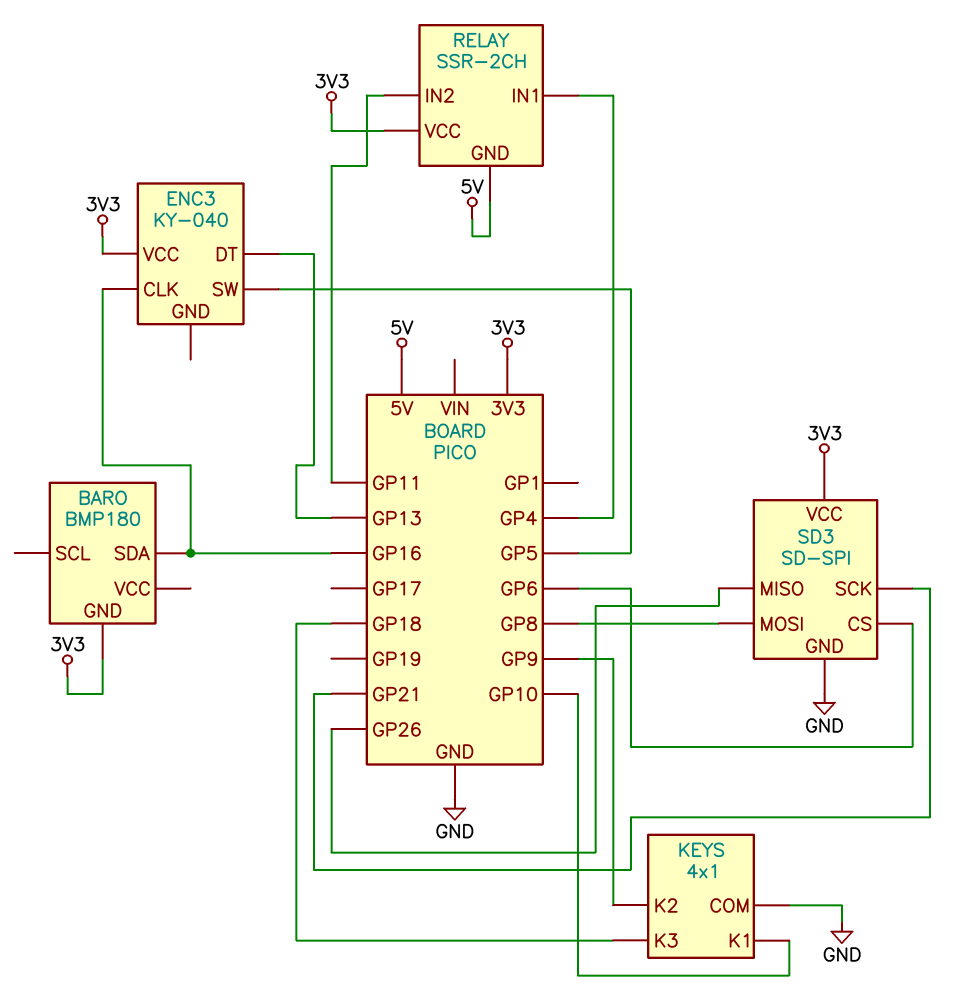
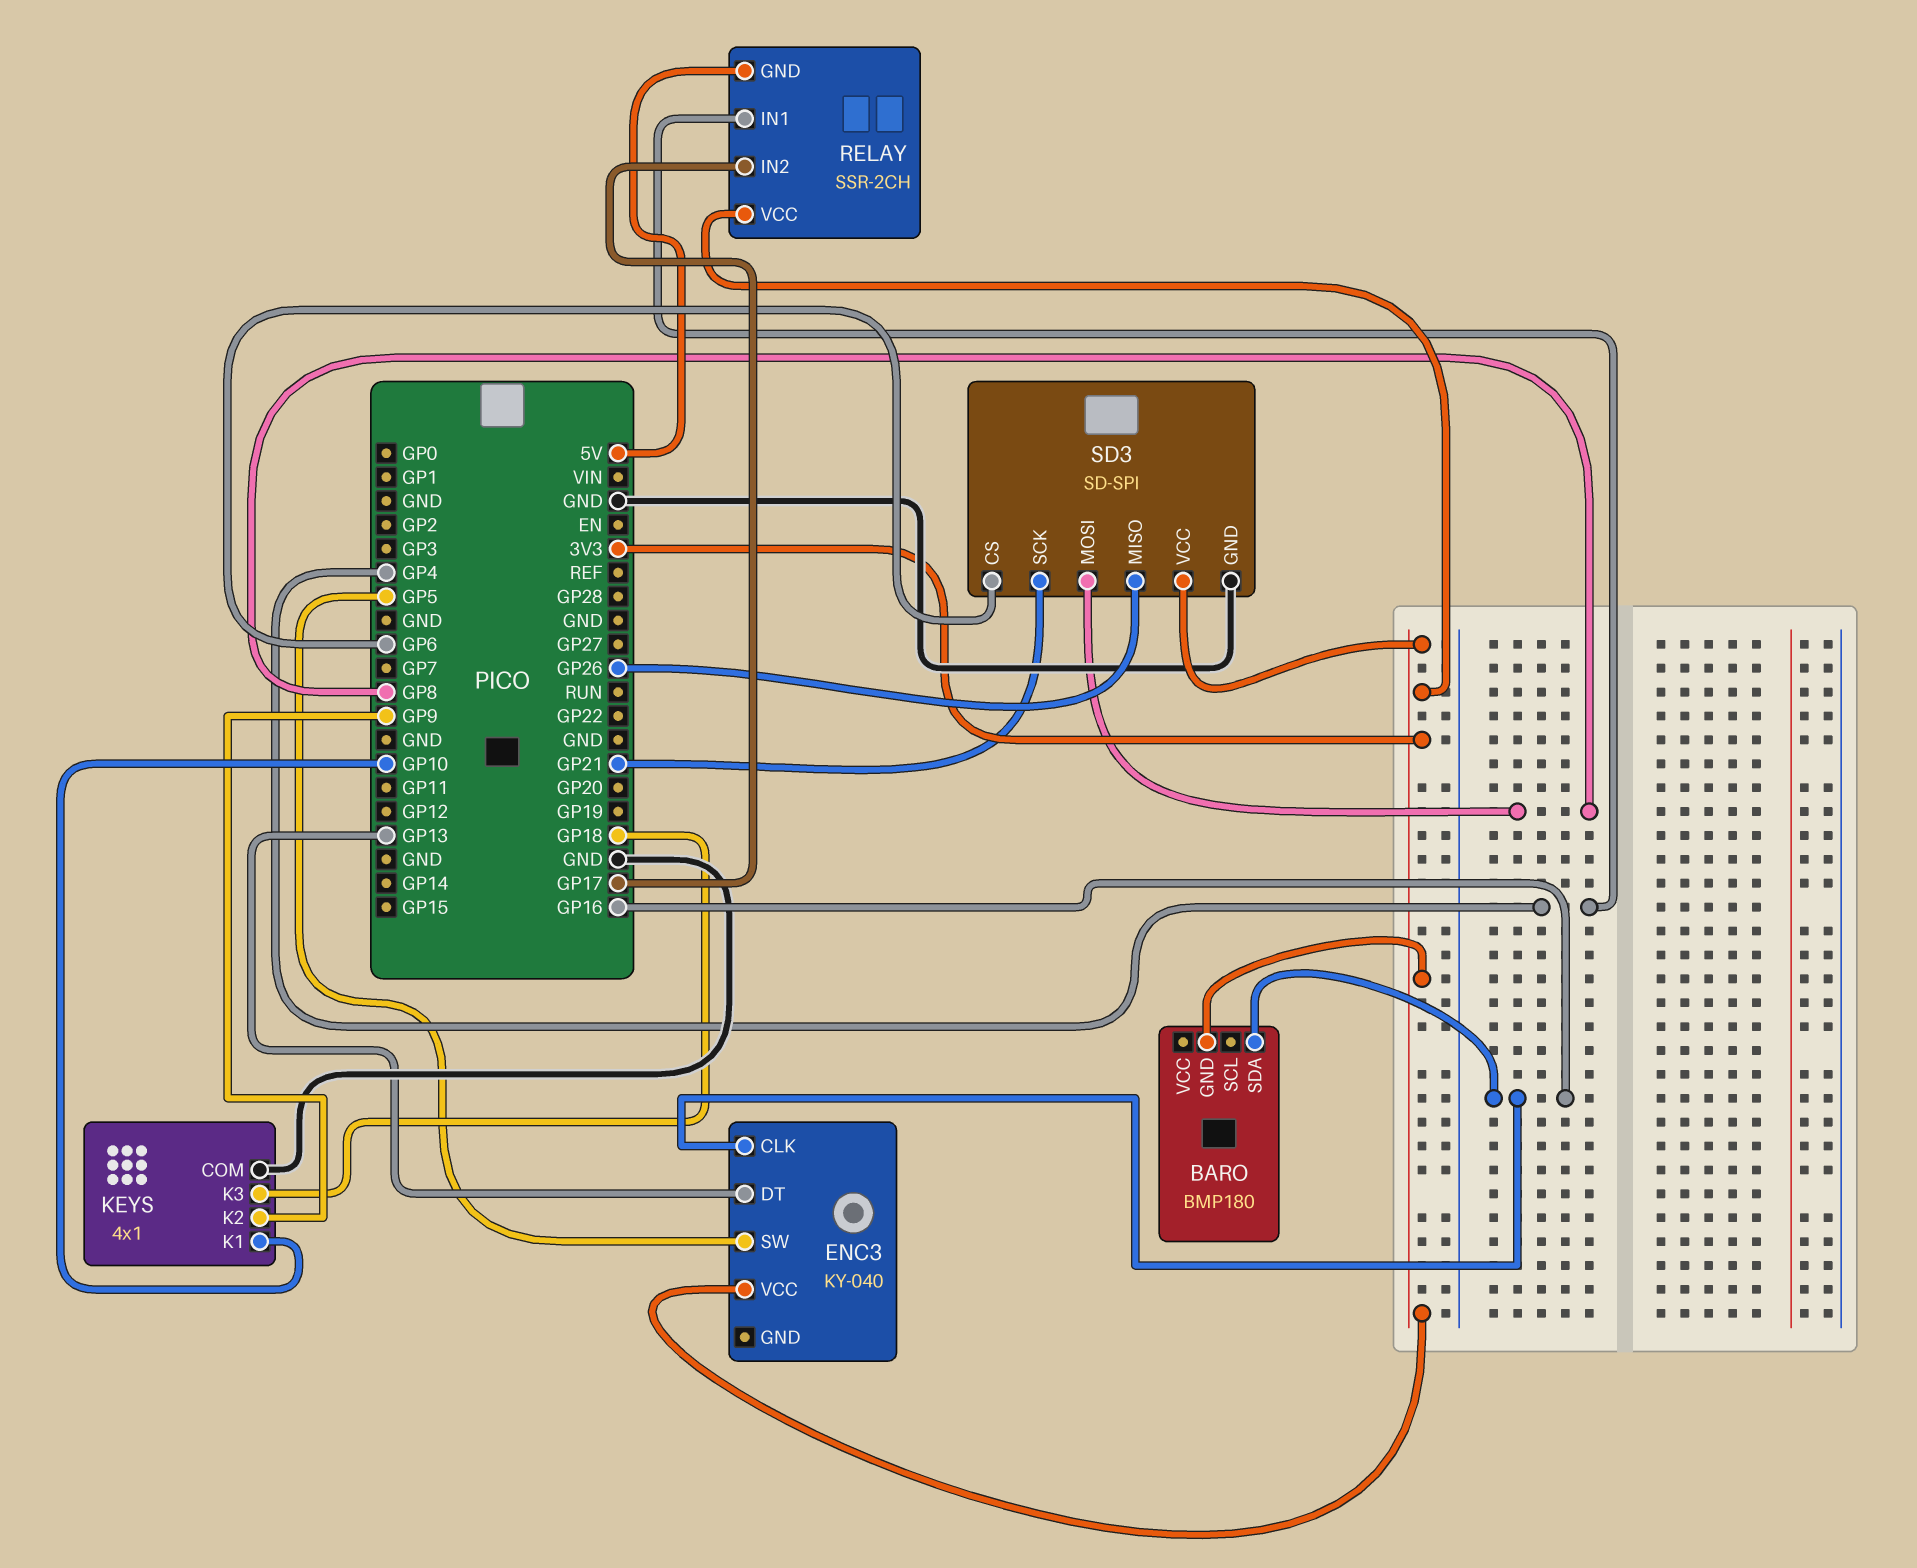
RELAY pin IN2: GP11 -> GP17

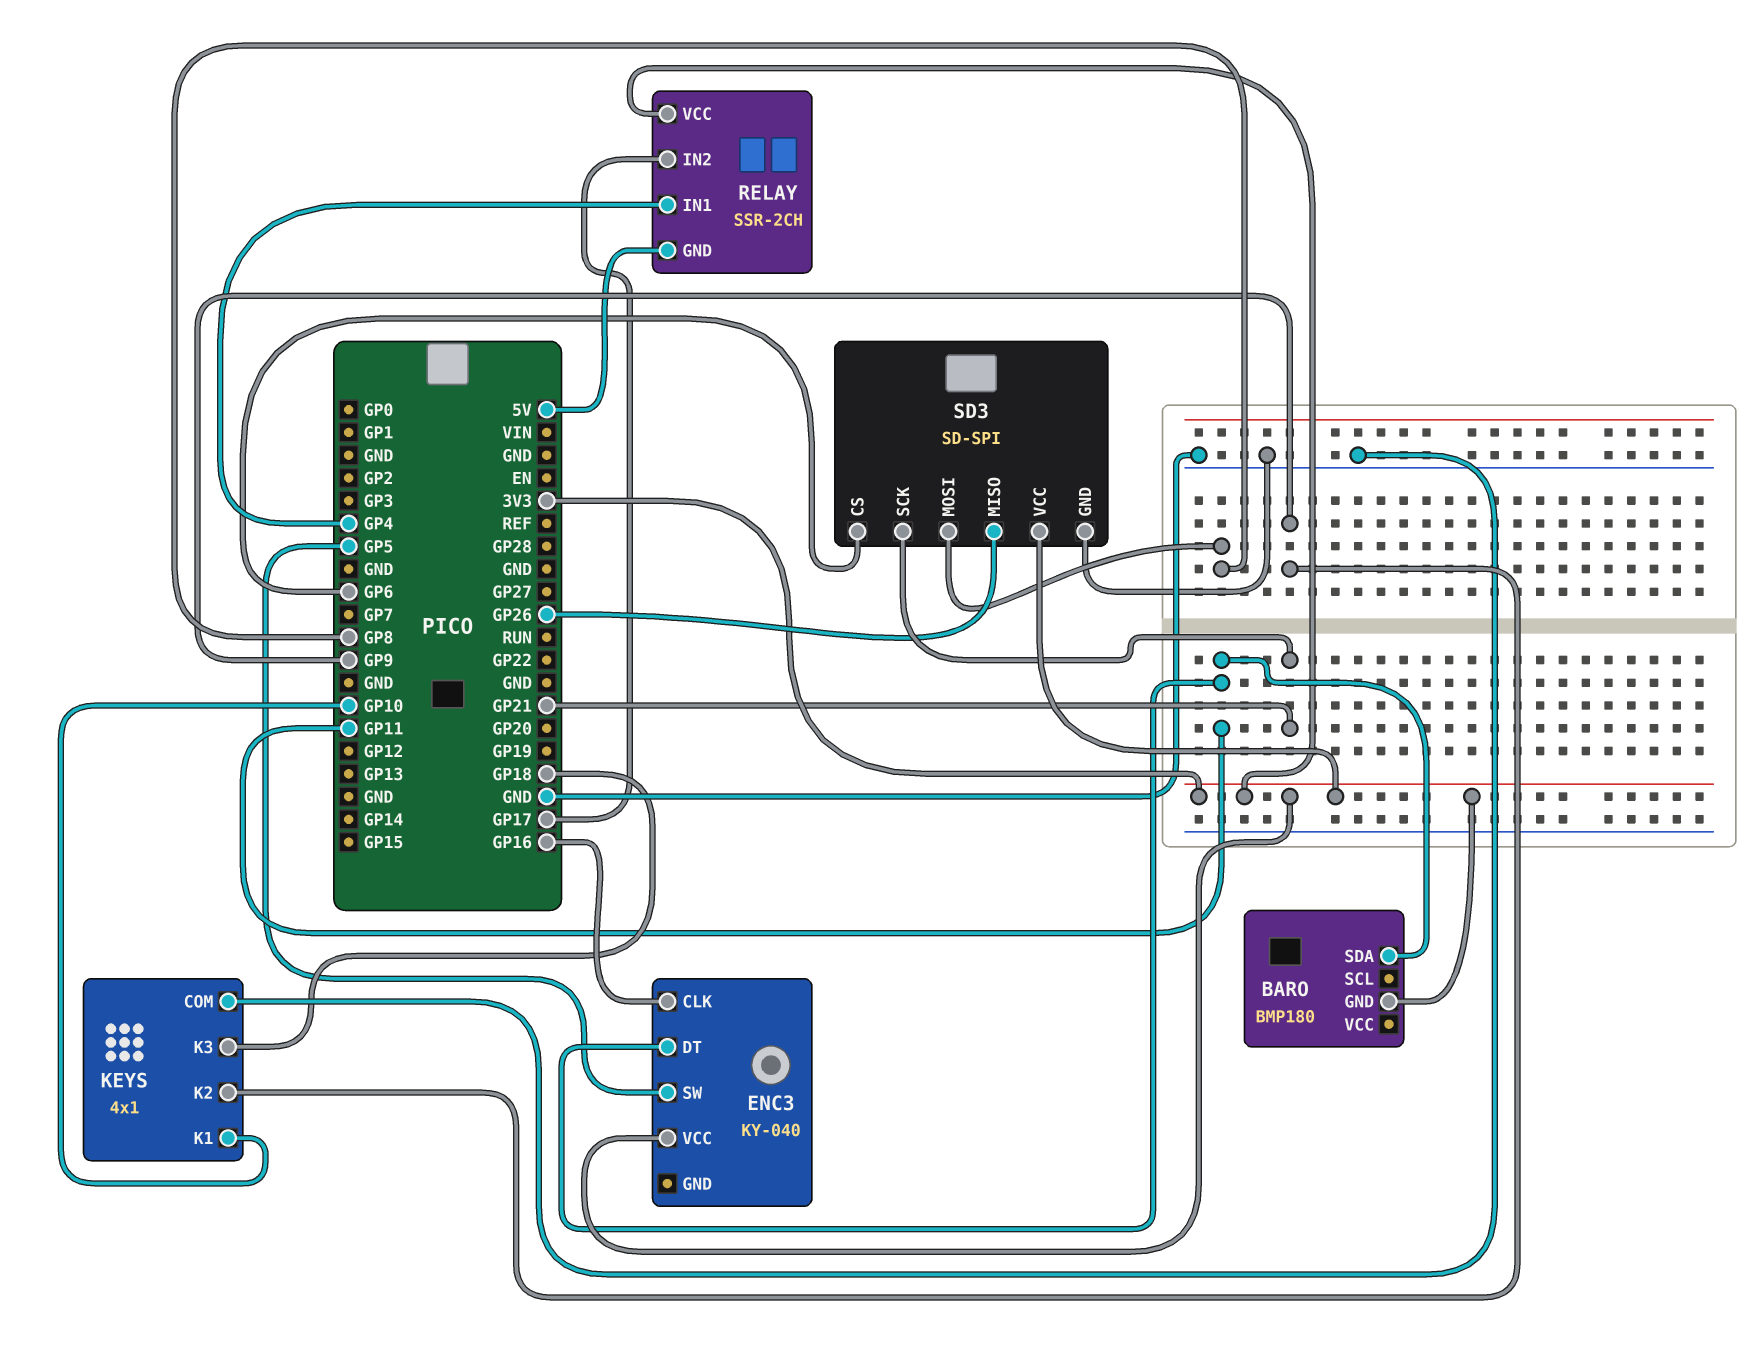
BARO pin SDA: GP16 -> GP11
ENC3 pin DT: GP13 -> GP11

